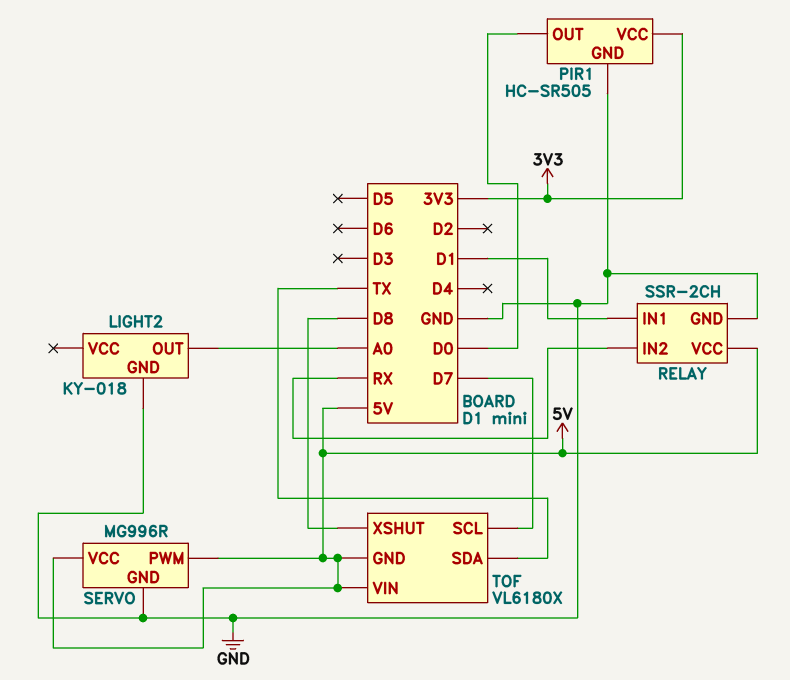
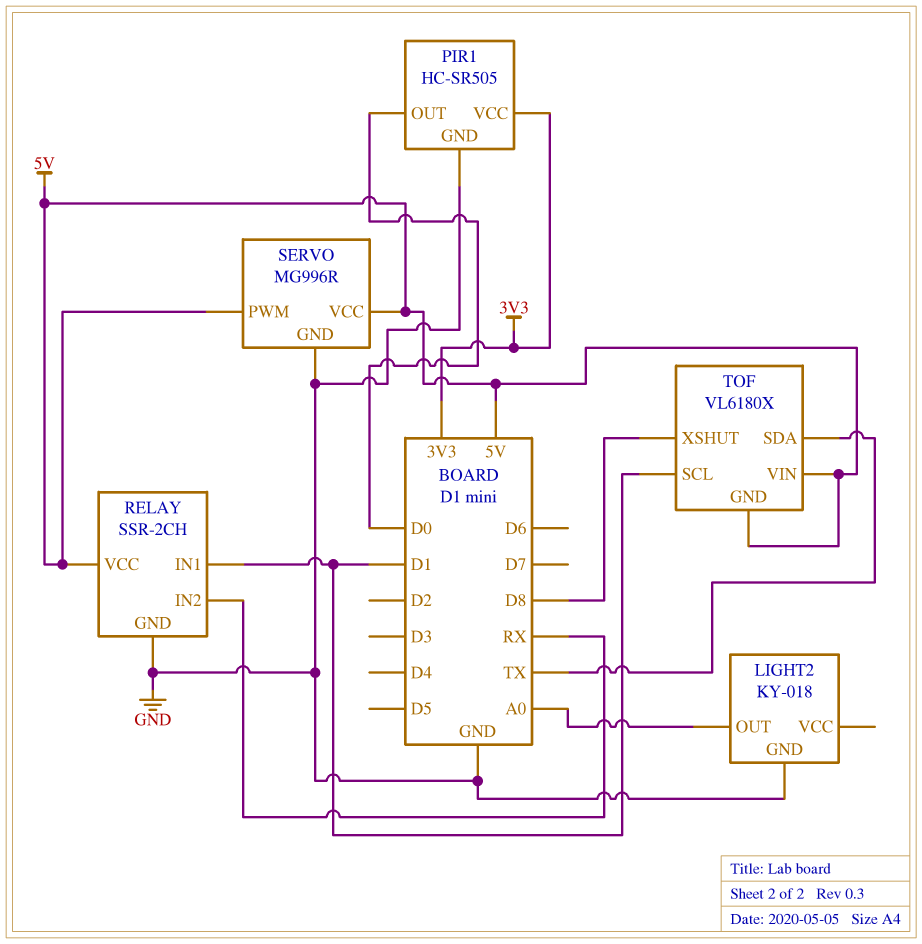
TOF pin SCL: D7 -> D1

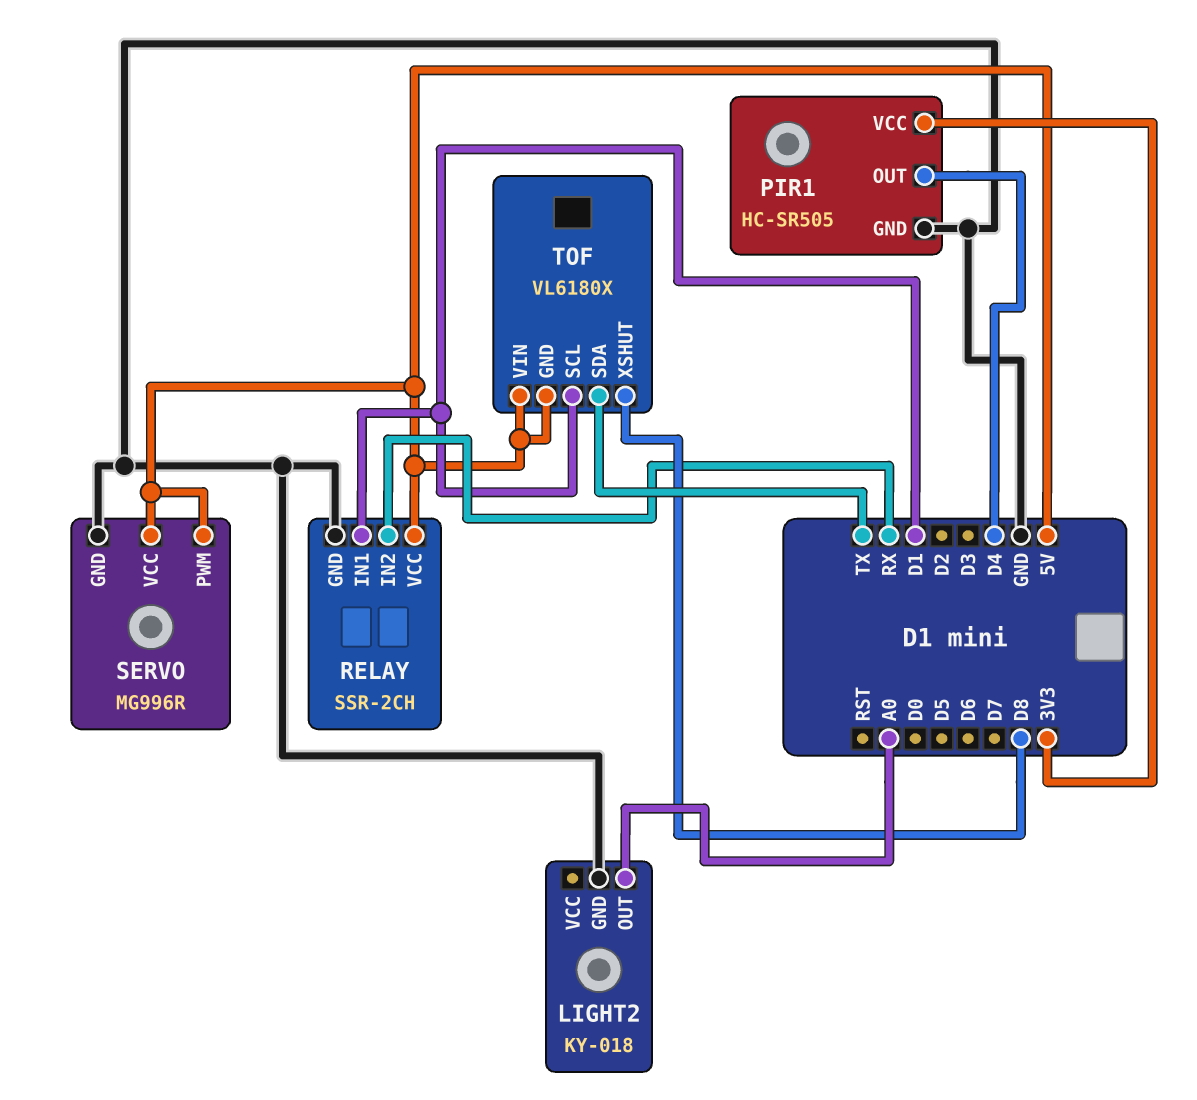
PIR1 pin OUT: D0 -> D4

